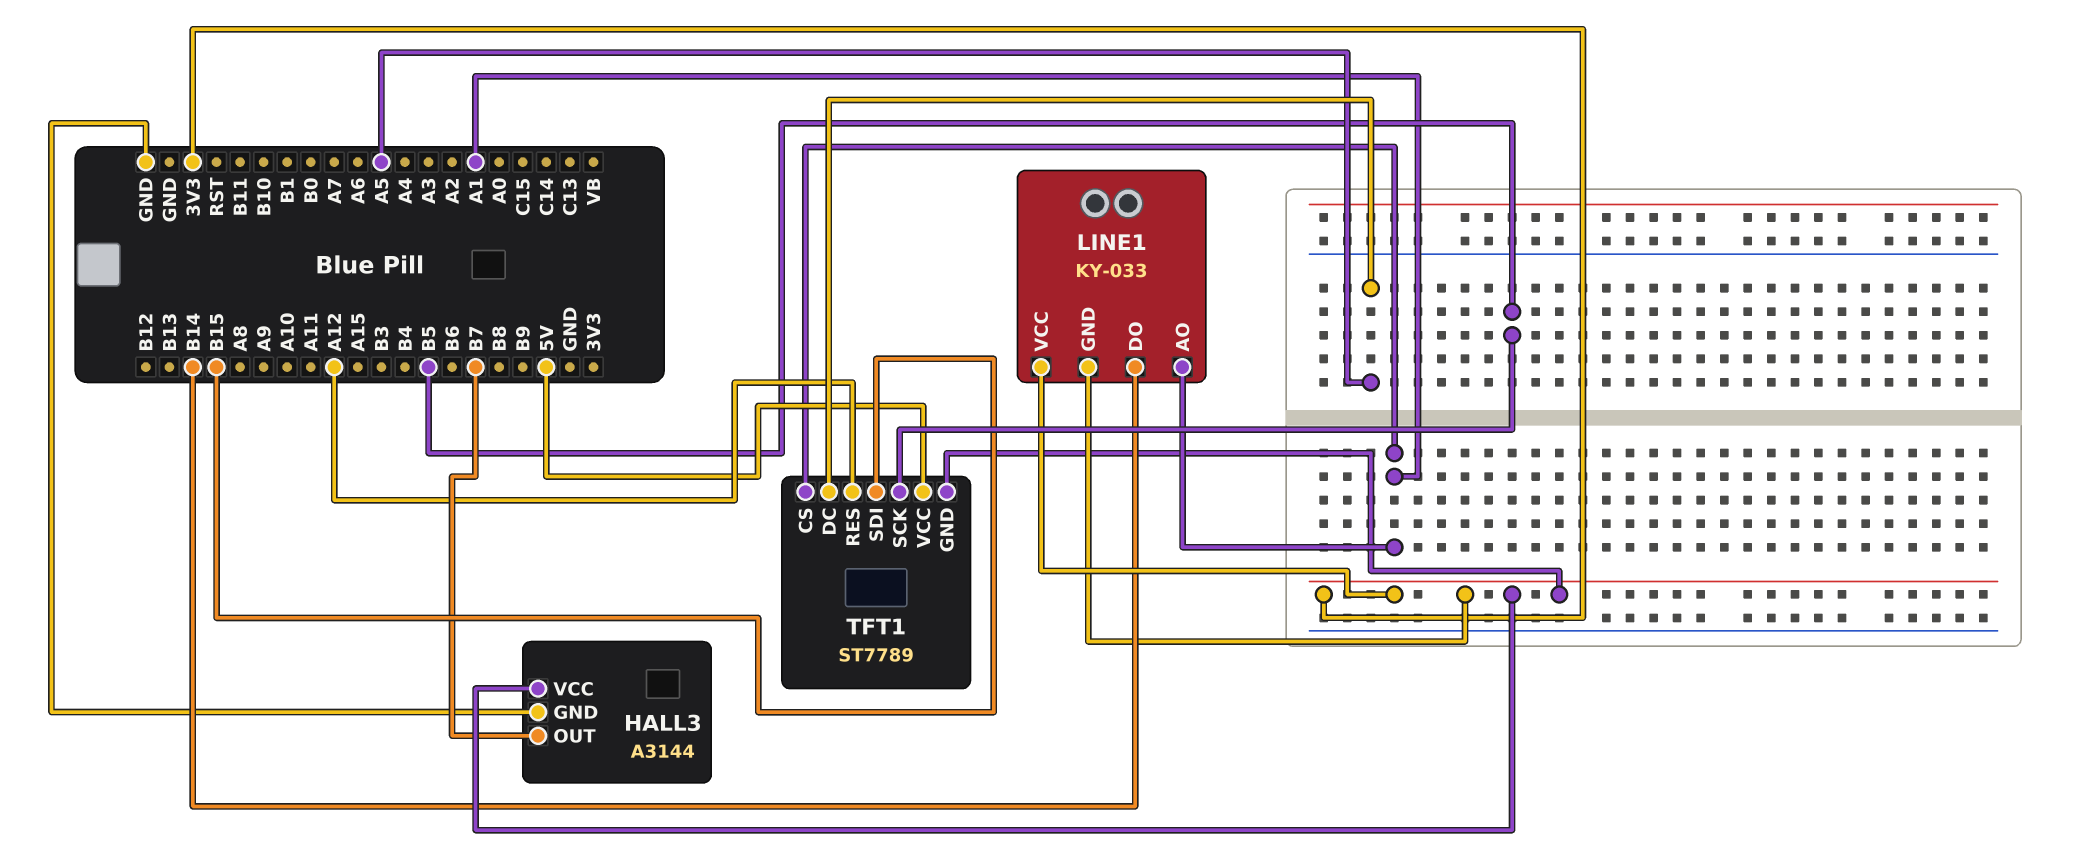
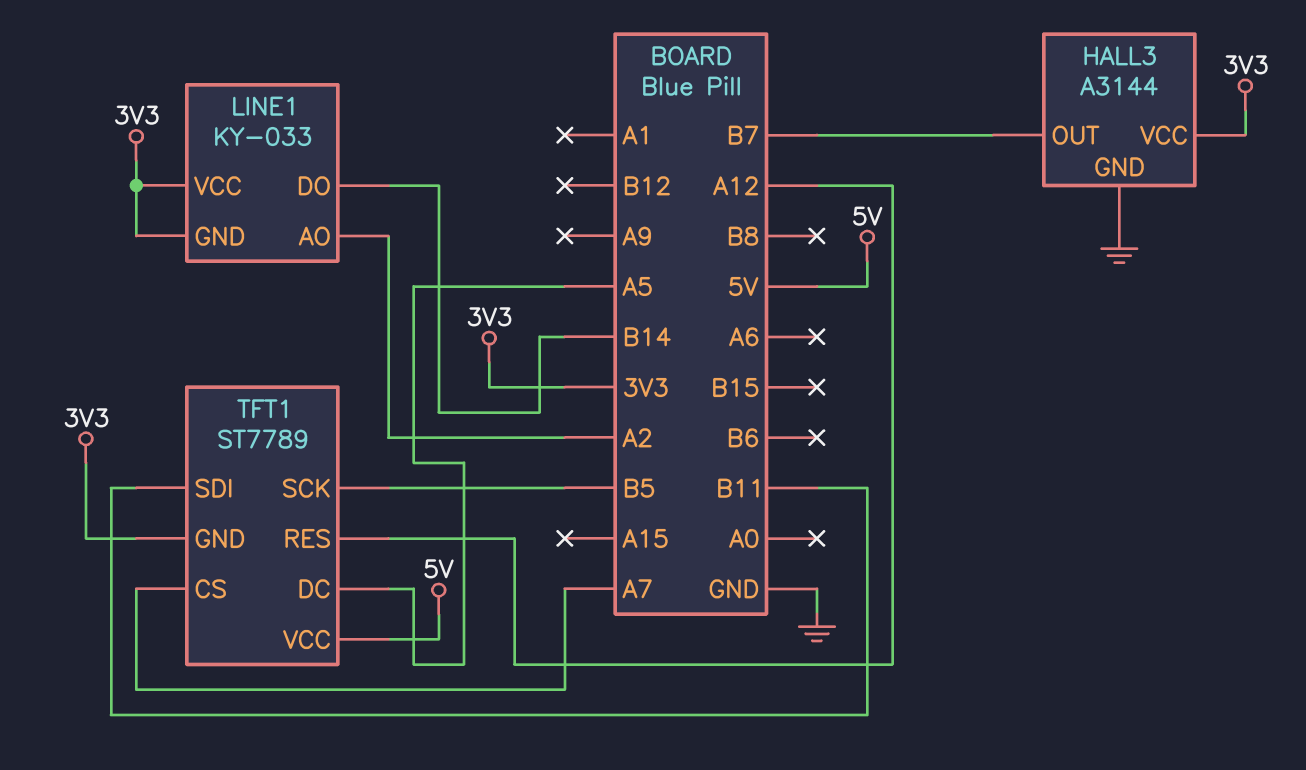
LINE1 pin AO: A1 -> A2
TFT1 pin CS: A1 -> A7
TFT1 pin SDI: B15 -> B11

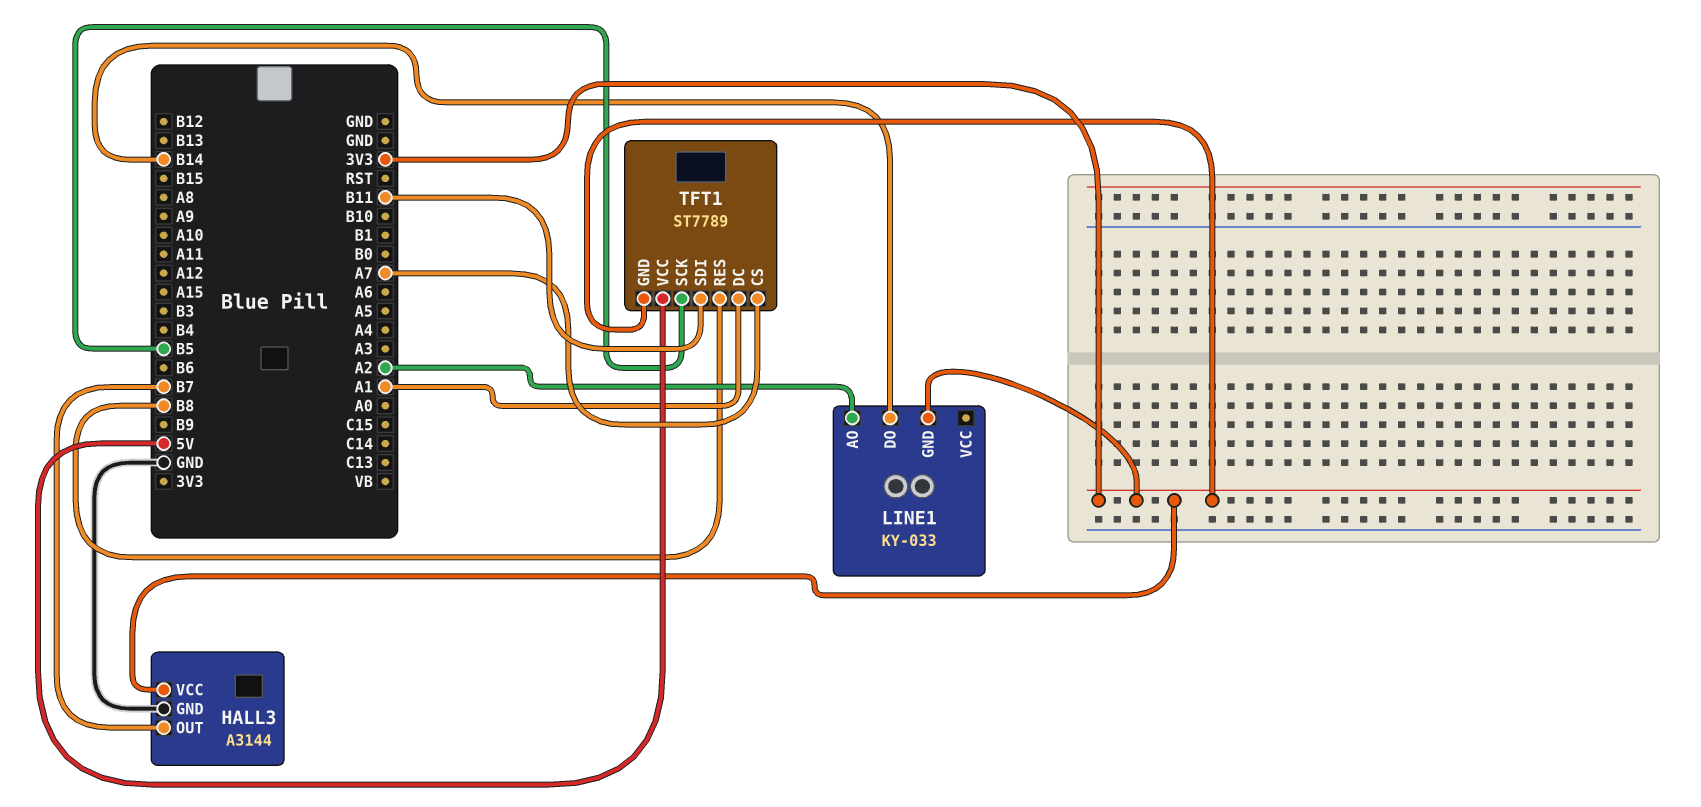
LINE1 pin VCC: 3V3 -> none
TFT1 pin DC: A5 -> A1
TFT1 pin RES: A12 -> B8

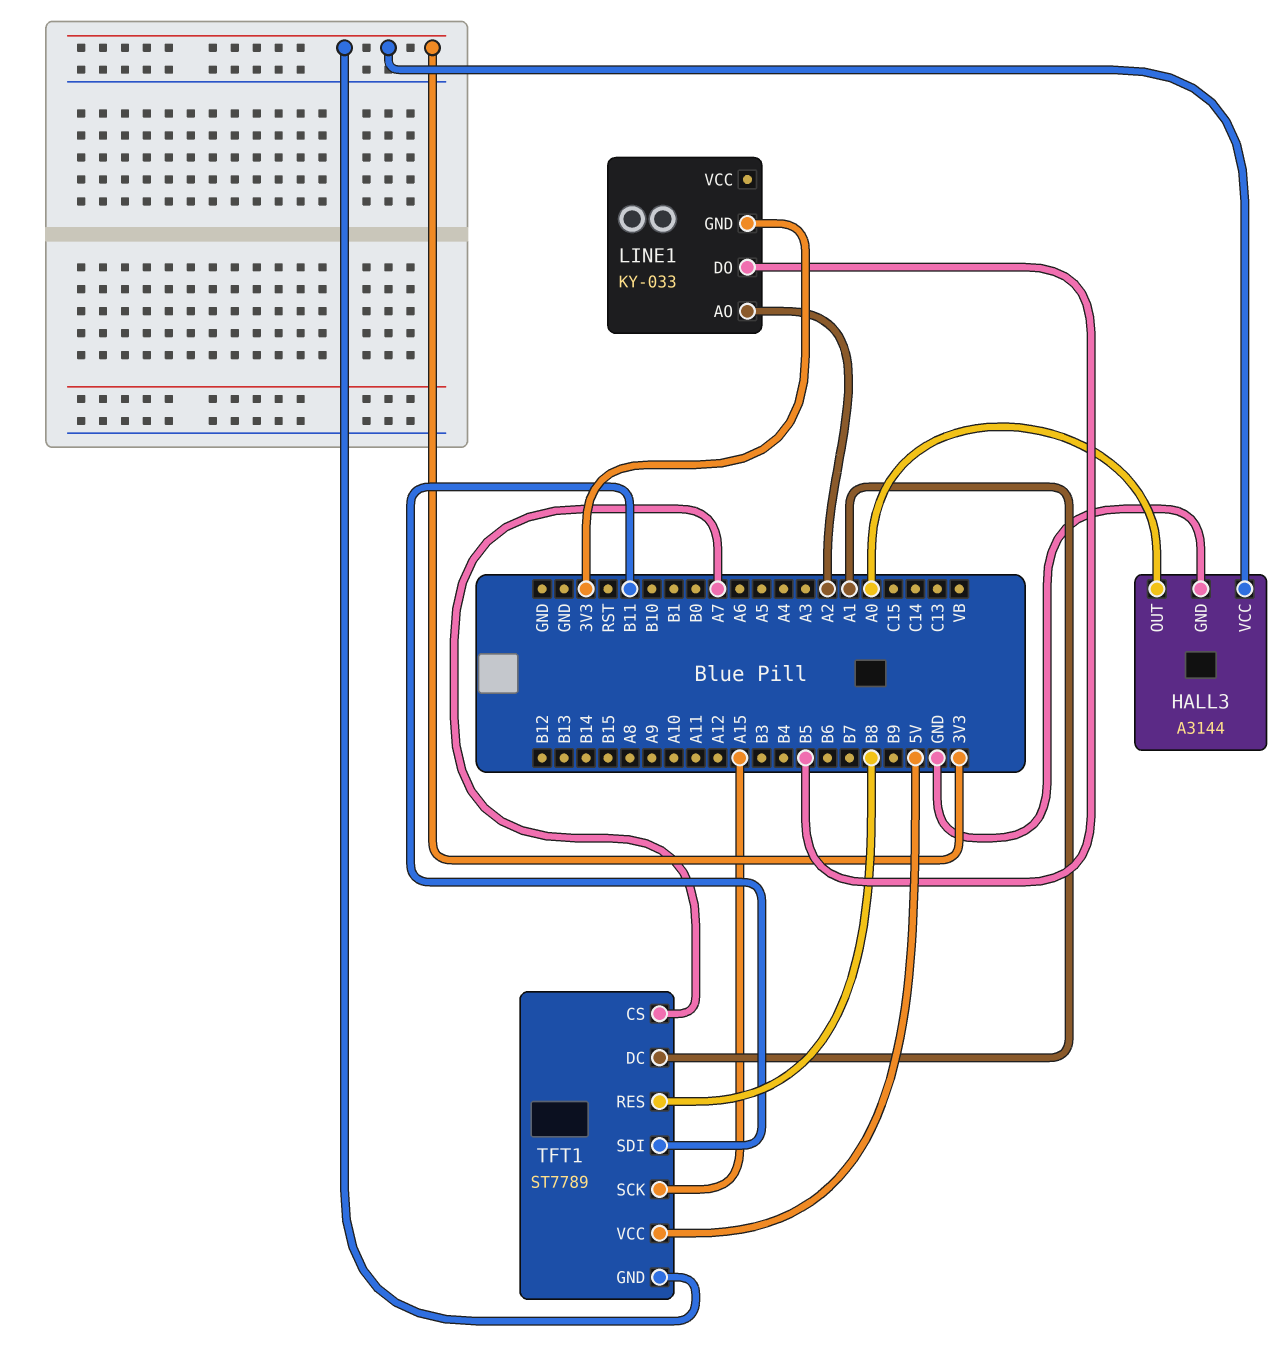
HALL3 pin OUT: B7 -> A0
LINE1 pin DO: B14 -> B5
TFT1 pin SCK: B5 -> A15

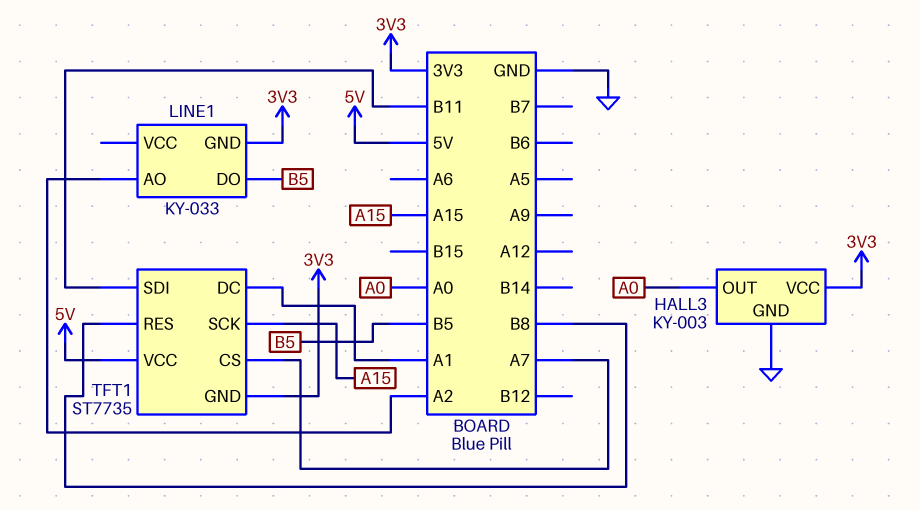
HALL3: A3144 -> KY-003
TFT1: ST7789 -> ST7735

